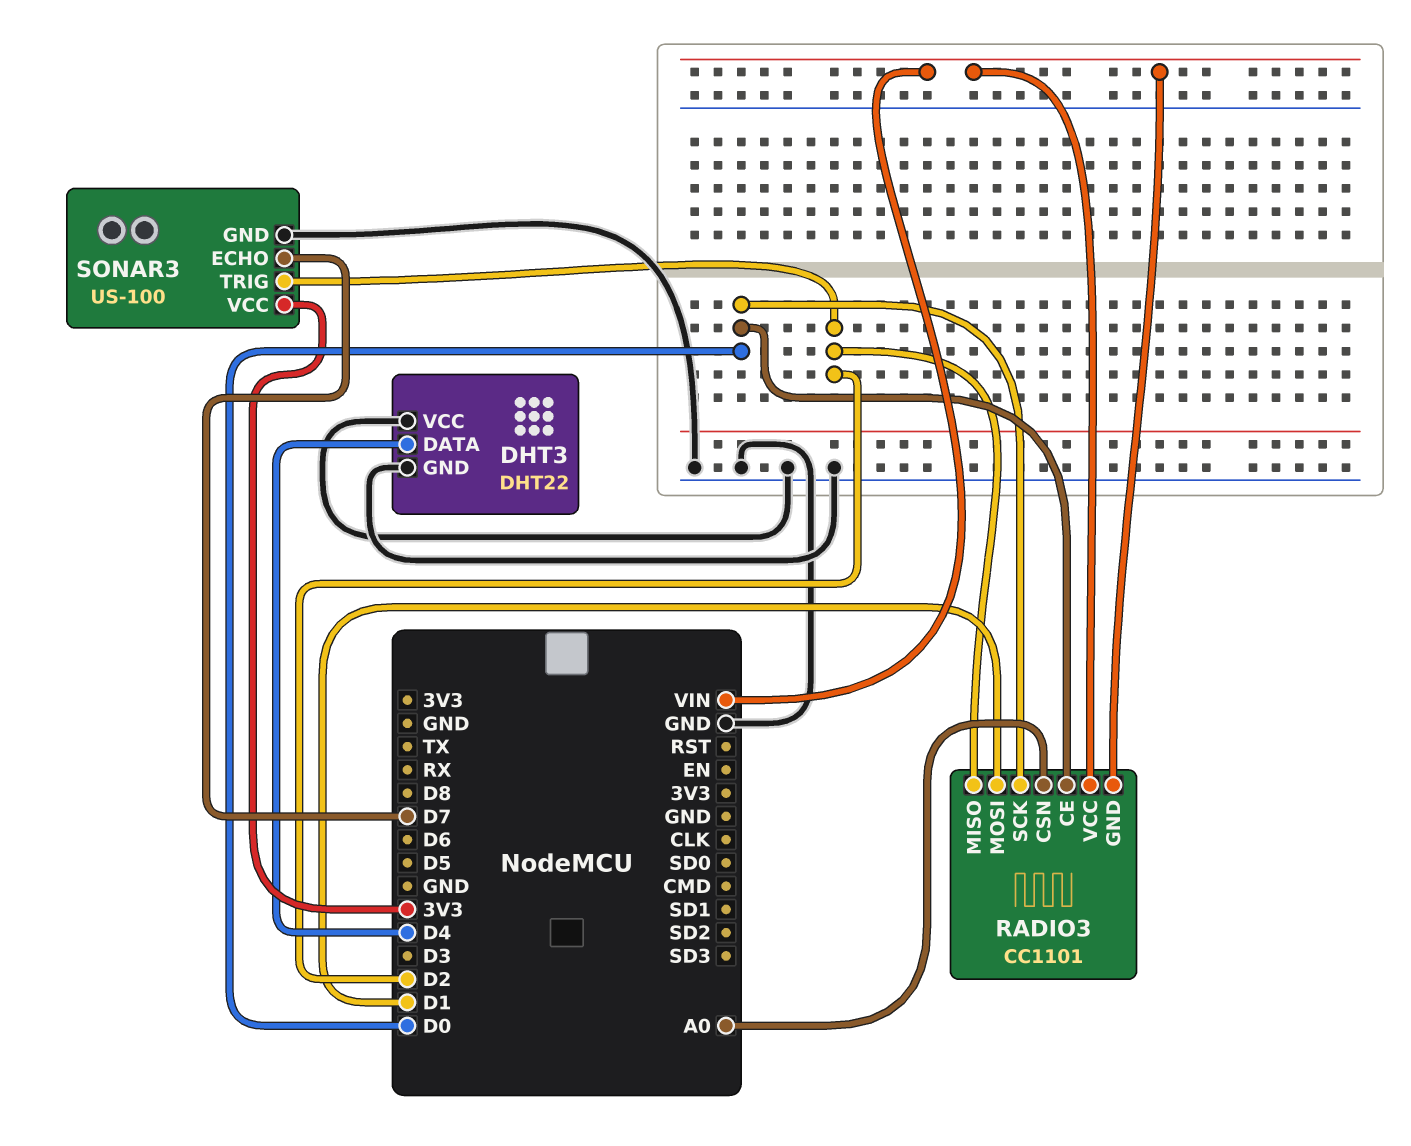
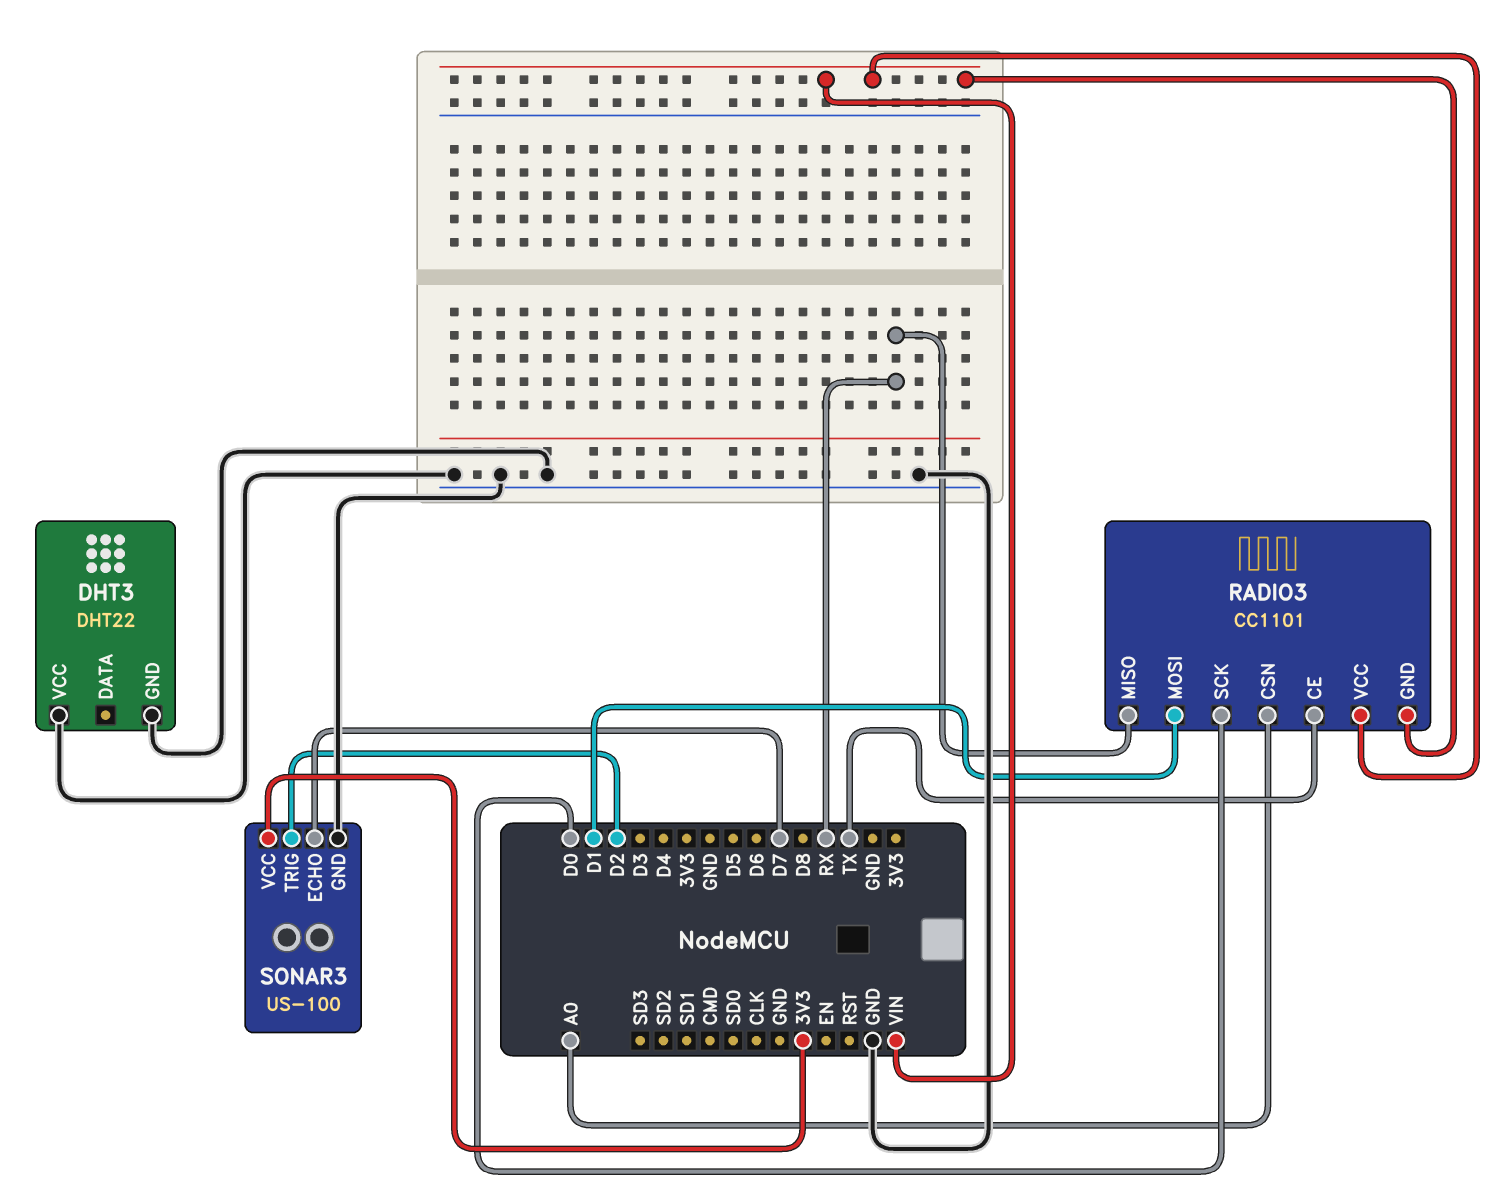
DHT3 pin DATA: D4 -> none
RADIO3 pin CE: D0 -> TX
RADIO3 pin MISO: D2 -> RX

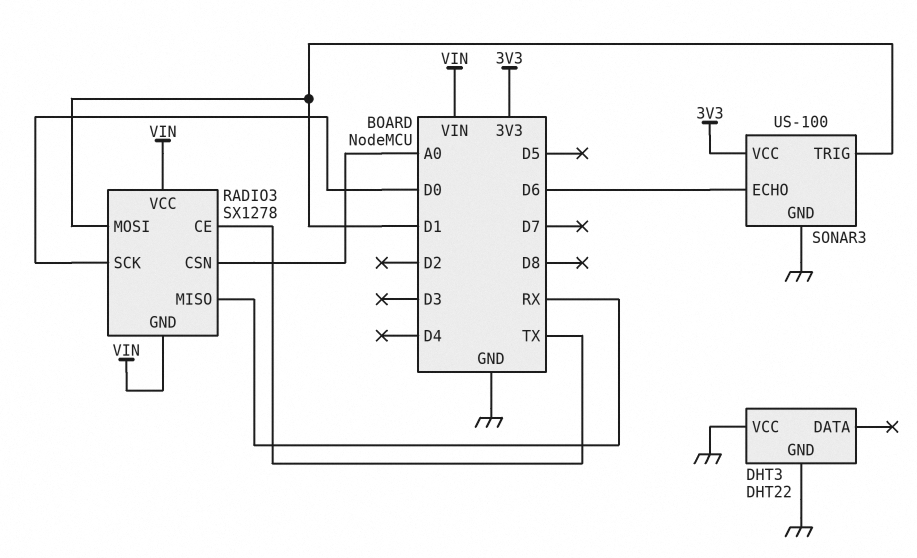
RADIO3: CC1101 -> SX1278
SONAR3 pin ECHO: D7 -> D6
SONAR3 pin TRIG: D2 -> D1

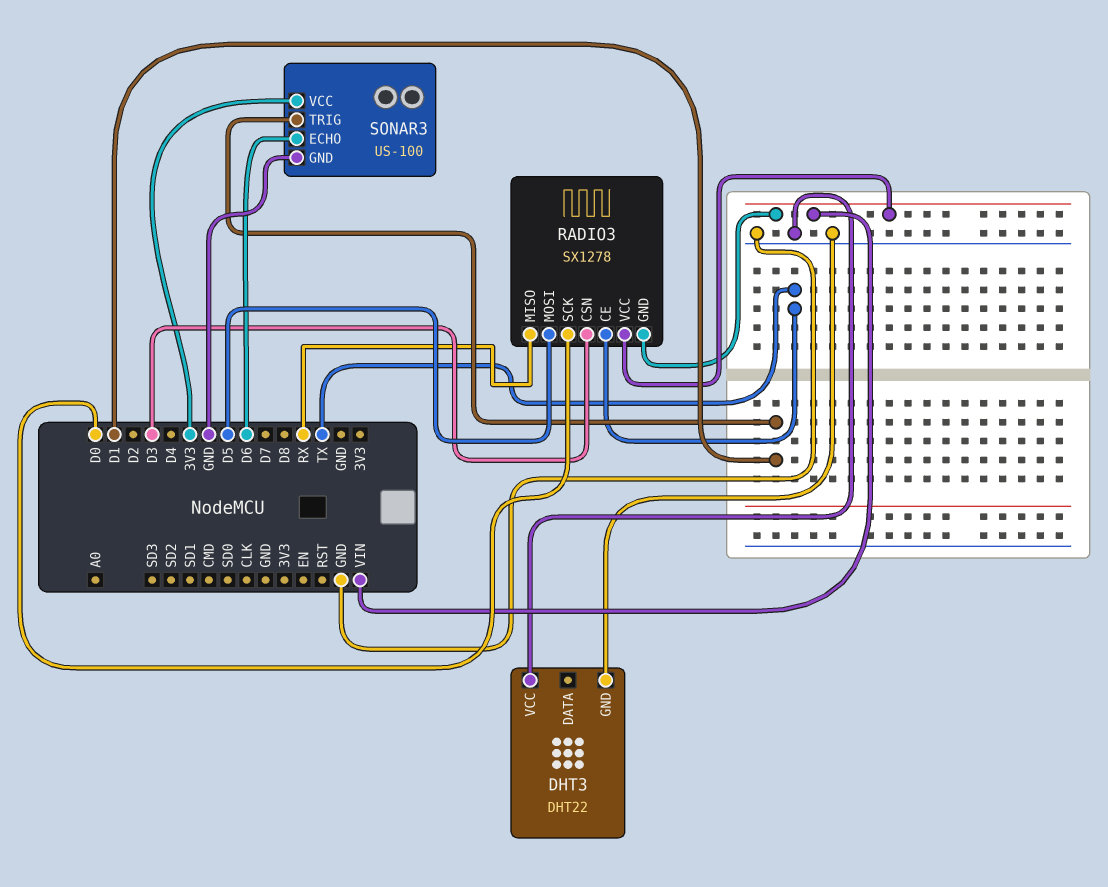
RADIO3 pin CSN: A0 -> D3
RADIO3 pin MOSI: D1 -> D5

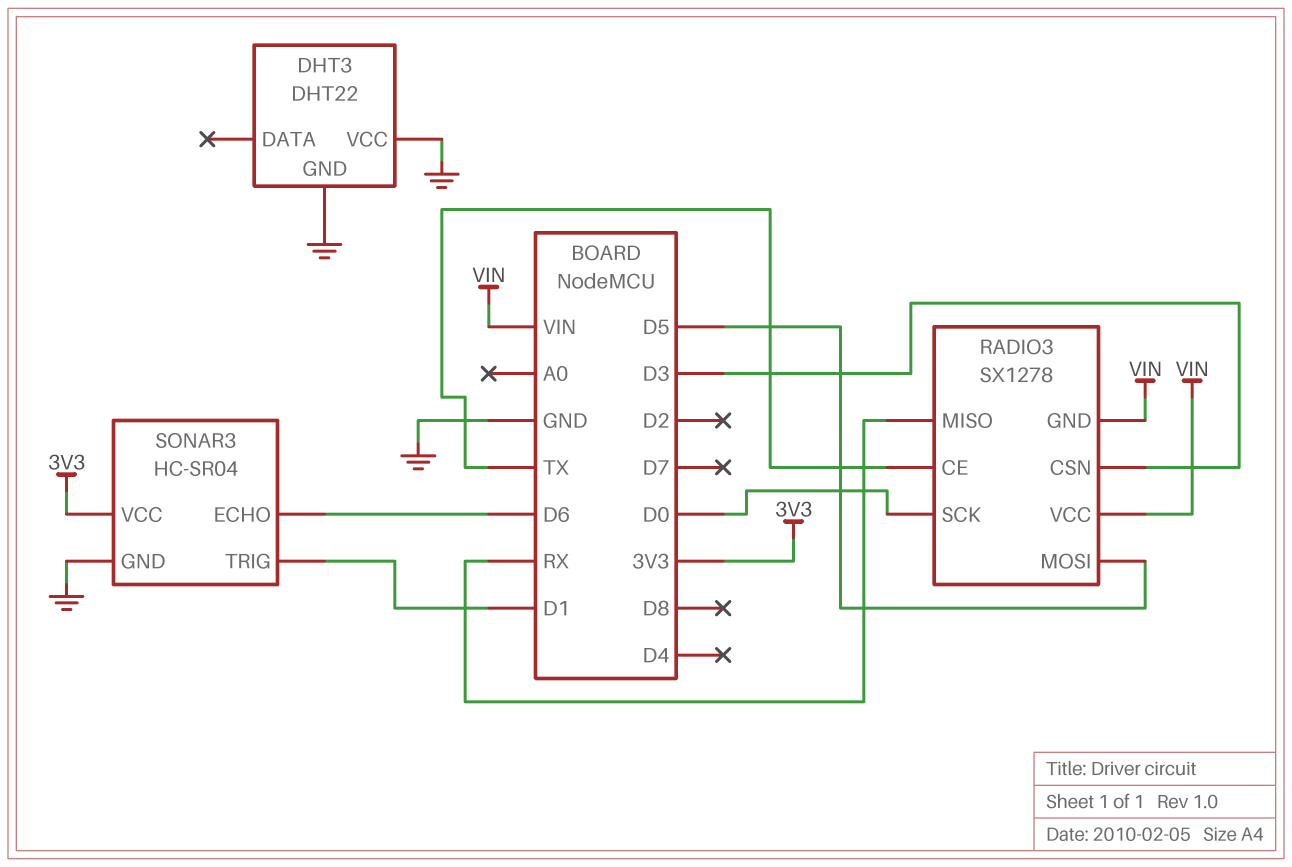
SONAR3: US-100 -> HC-SR04

